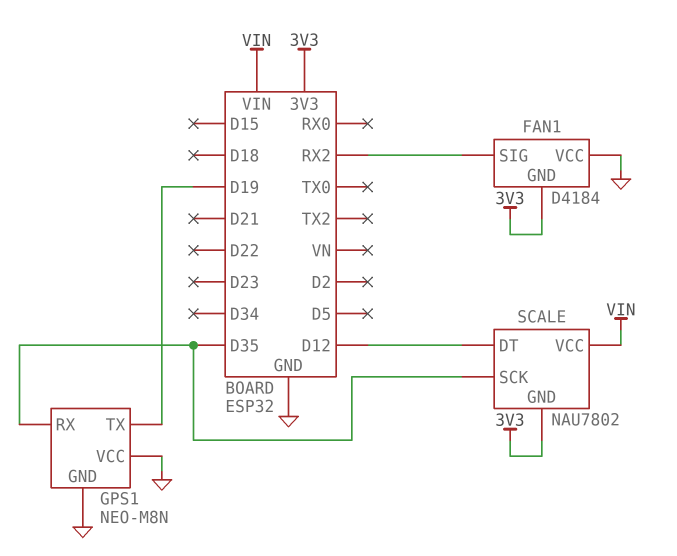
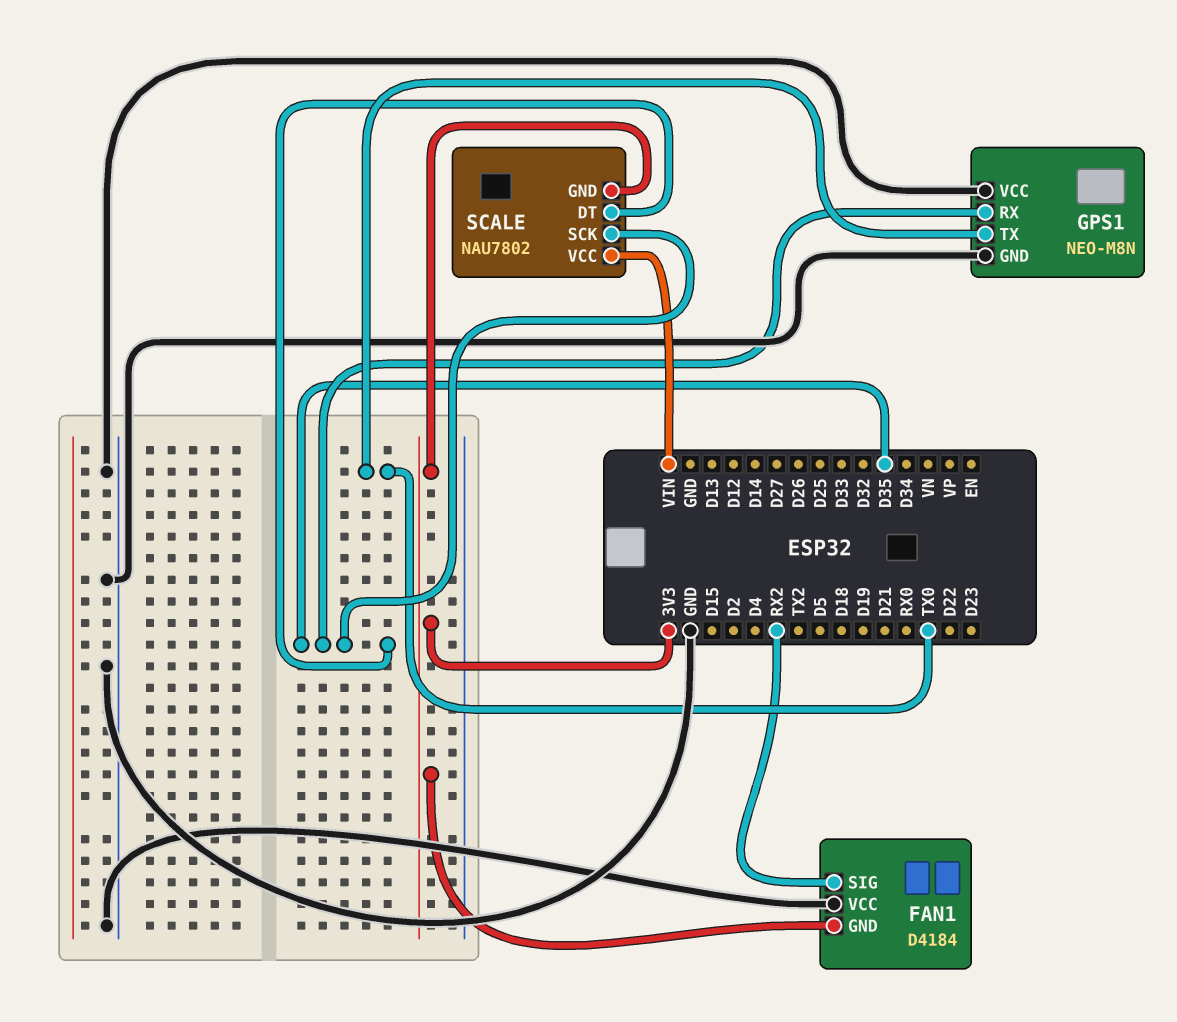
GPS1 pin TX: D19 -> TX0
SCALE pin DT: D12 -> D35

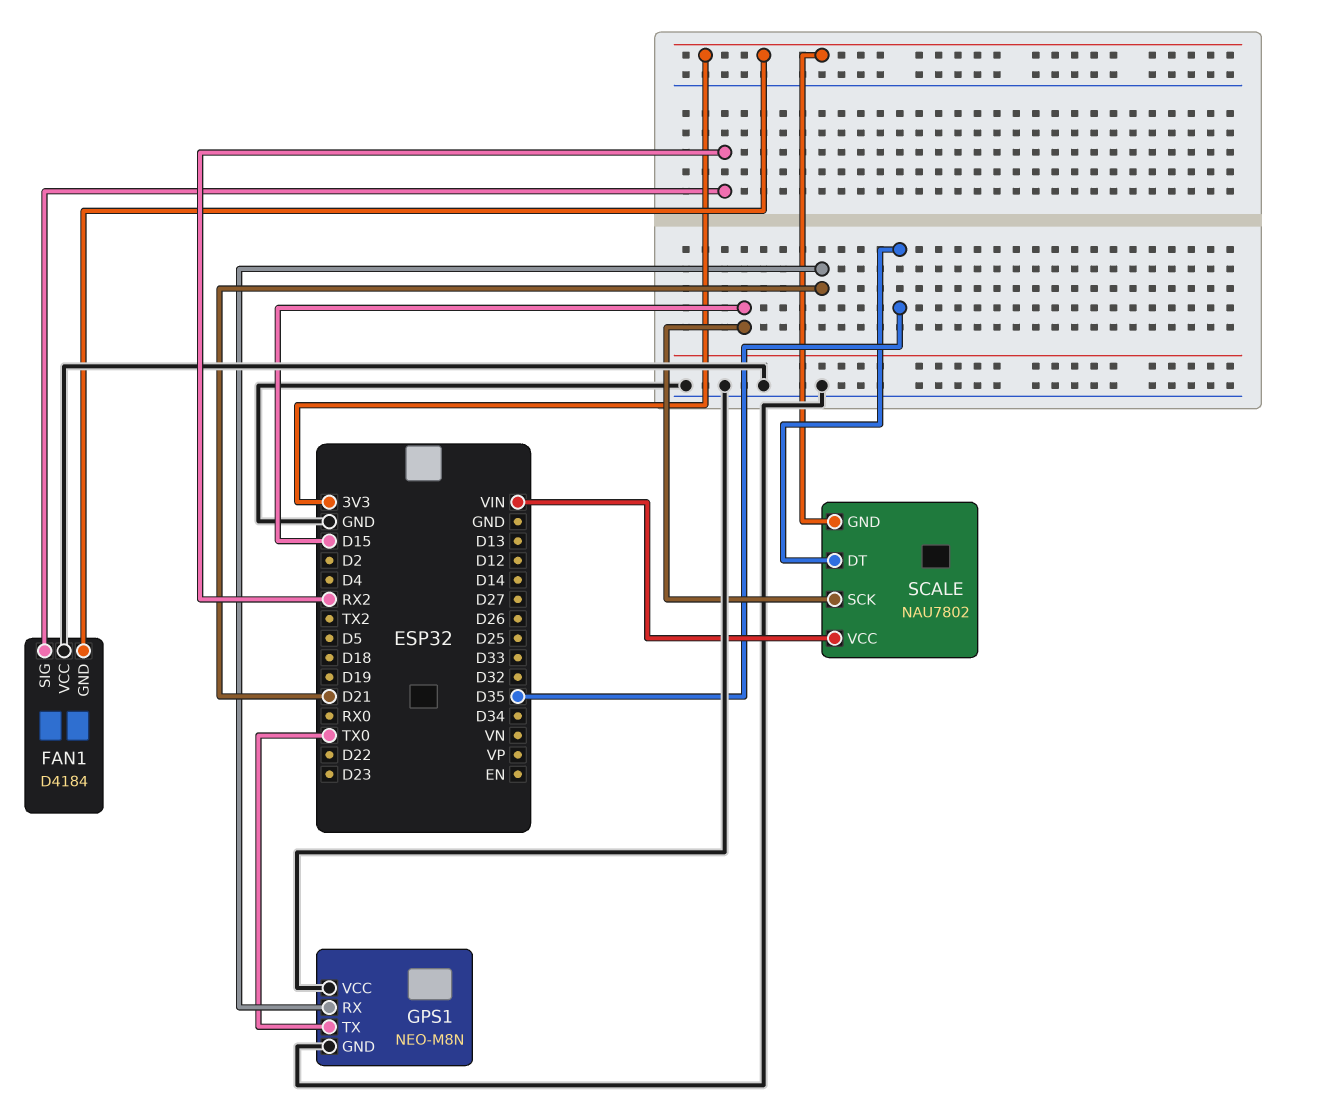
GPS1 pin RX: D35 -> D21
SCALE pin SCK: D35 -> D15

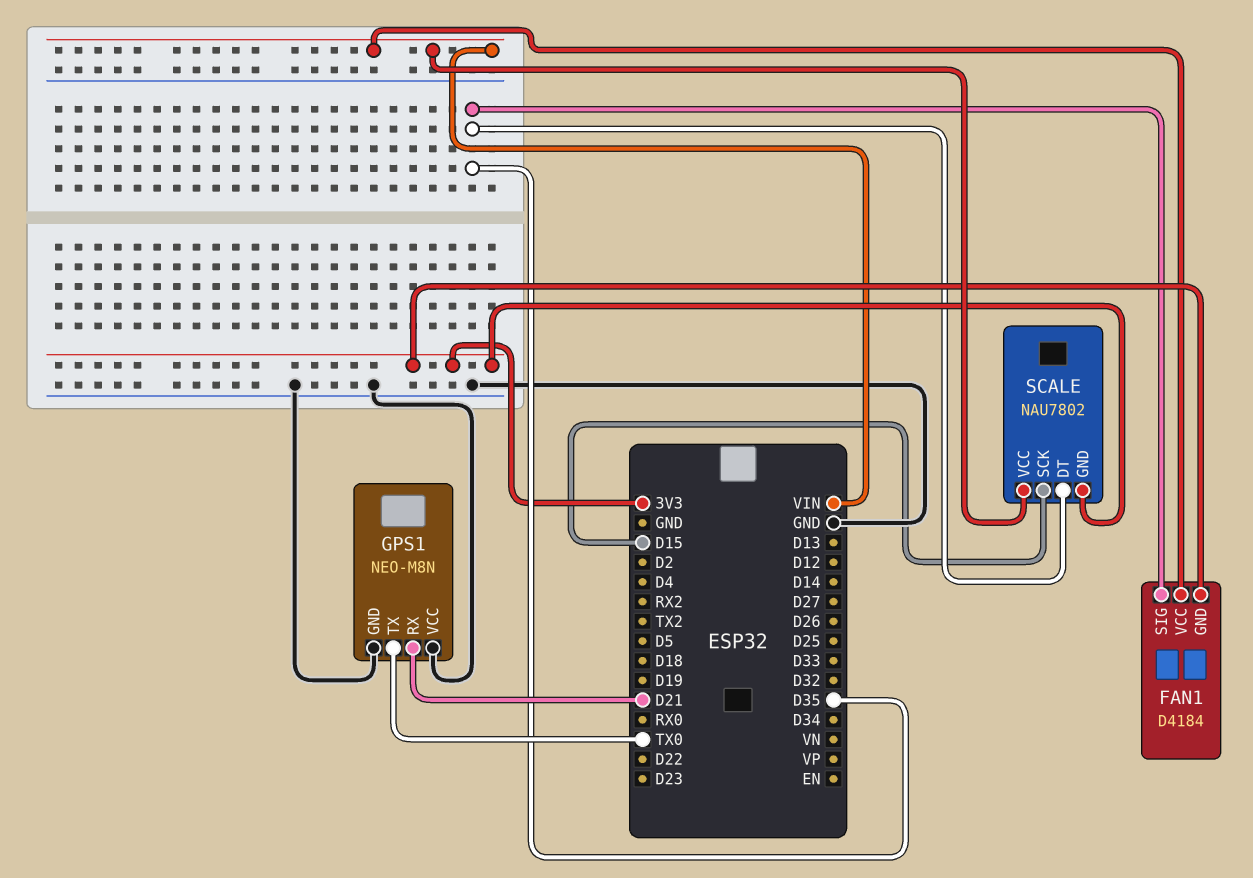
FAN1 pin SIG: RX2 -> D35
FAN1 pin VCC: GND -> VIN

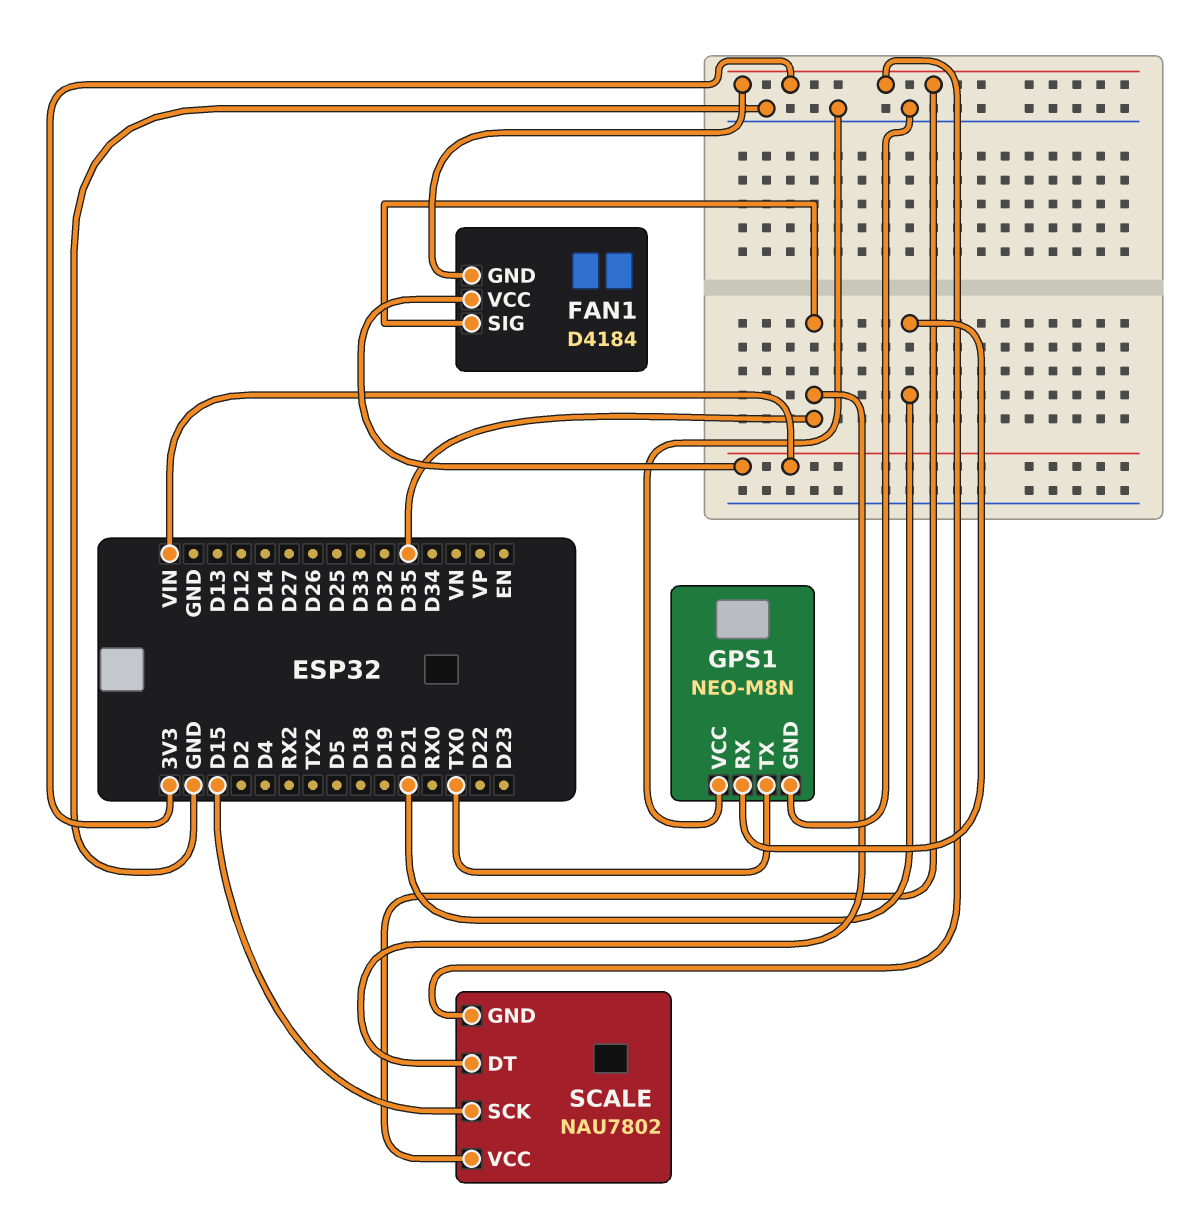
SCALE pin VCC: VIN -> 3V3

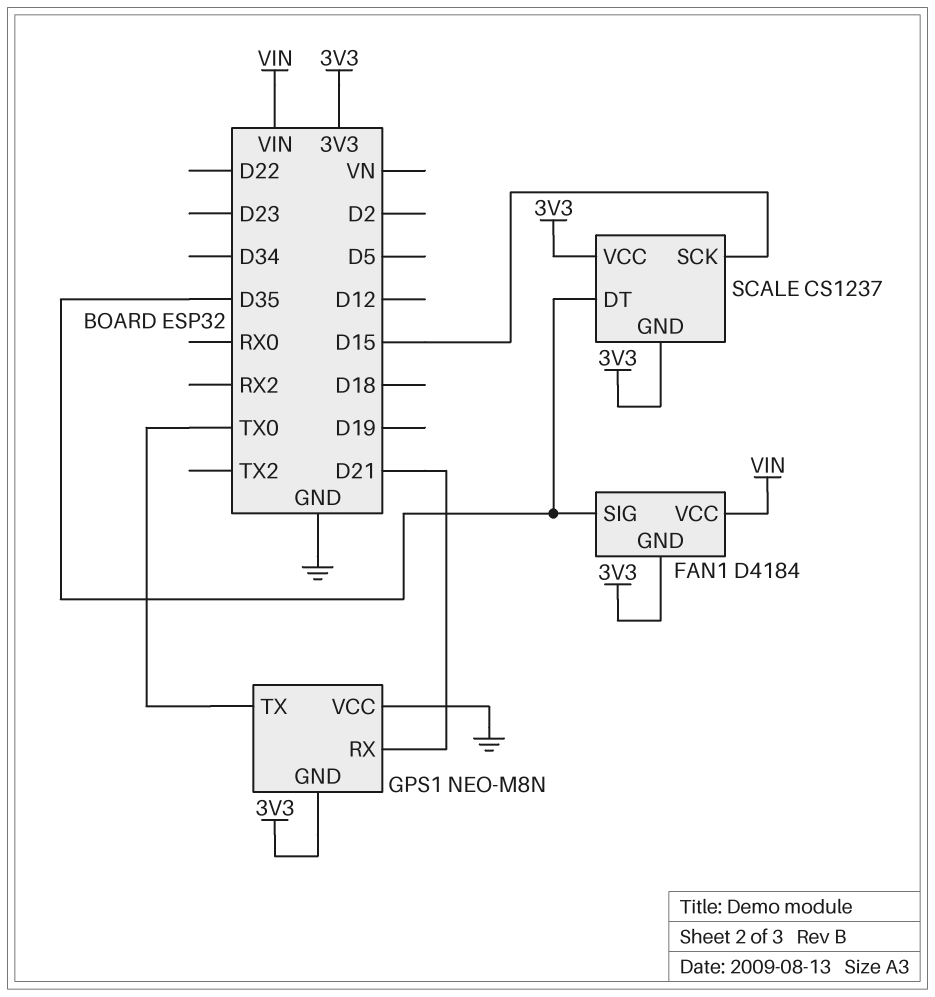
GPS1 pin GND: GND -> 3V3
SCALE: NAU7802 -> CS1237

